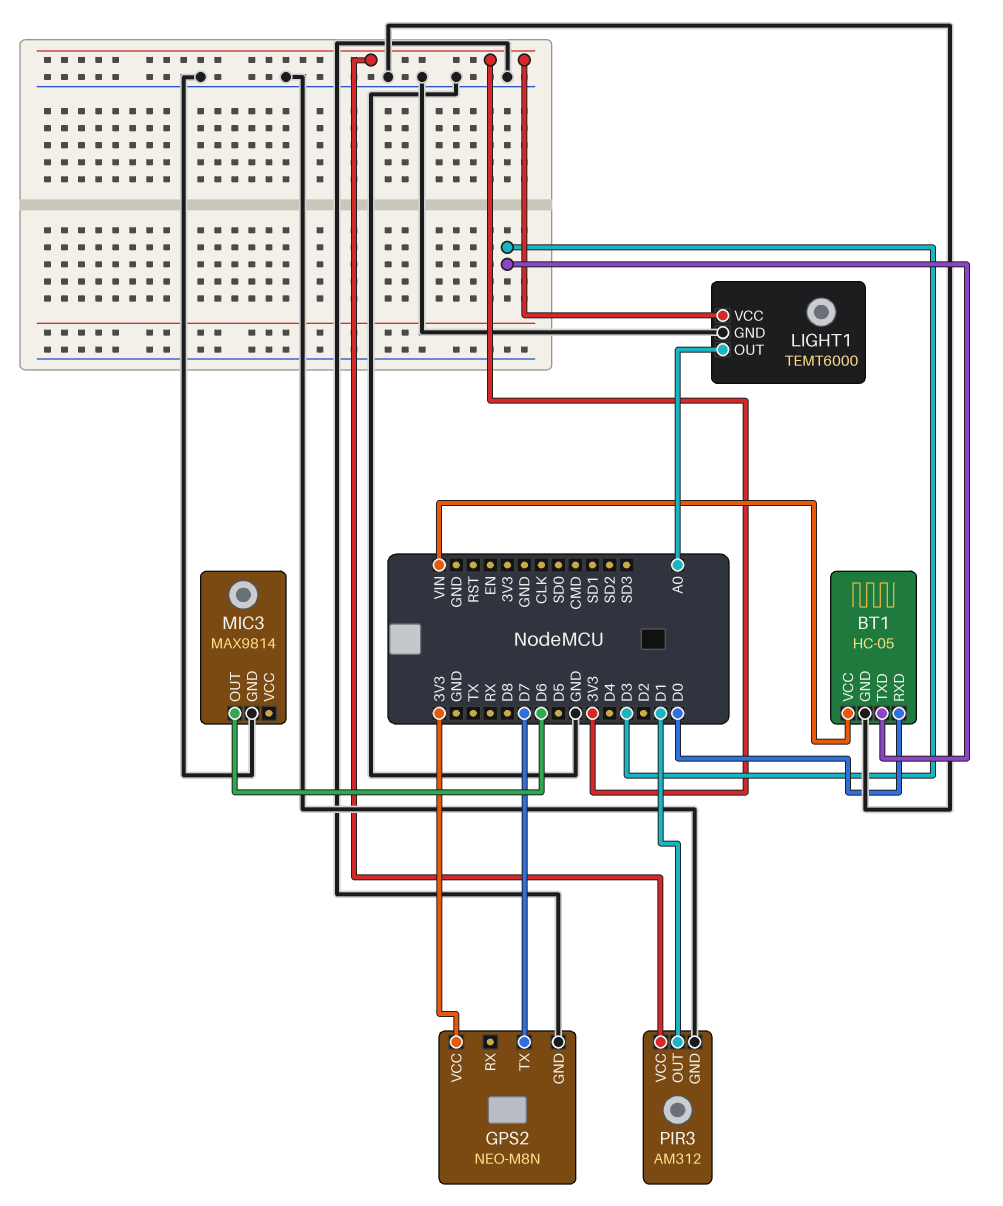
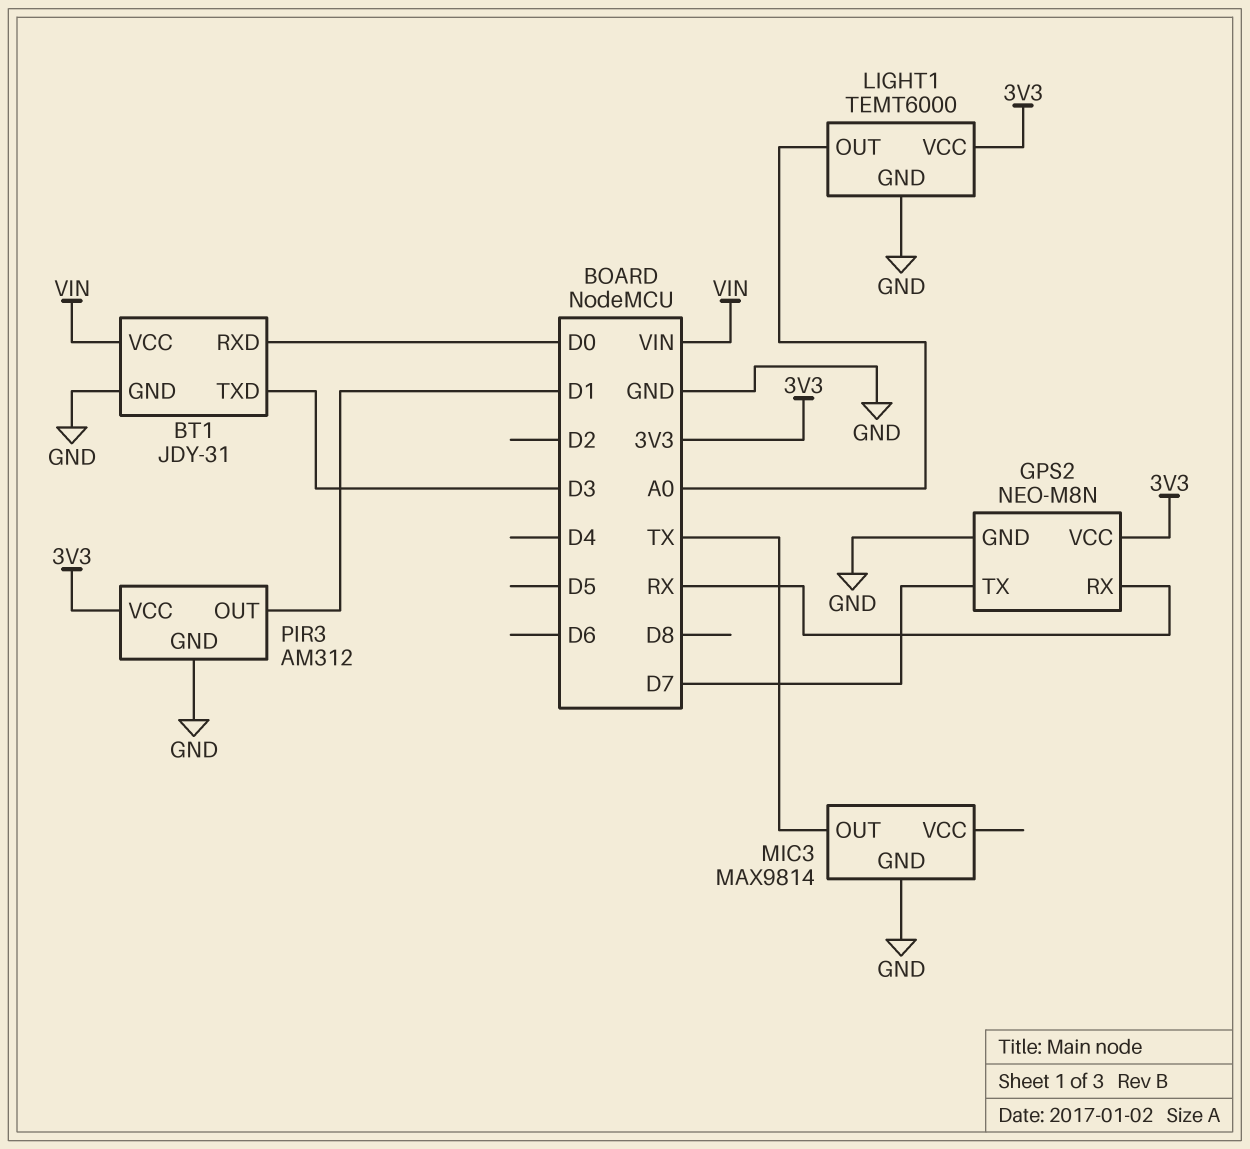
BT1: HC-05 -> JDY-31
GPS2 pin RX: none -> RX
MIC3 pin OUT: D6 -> TX

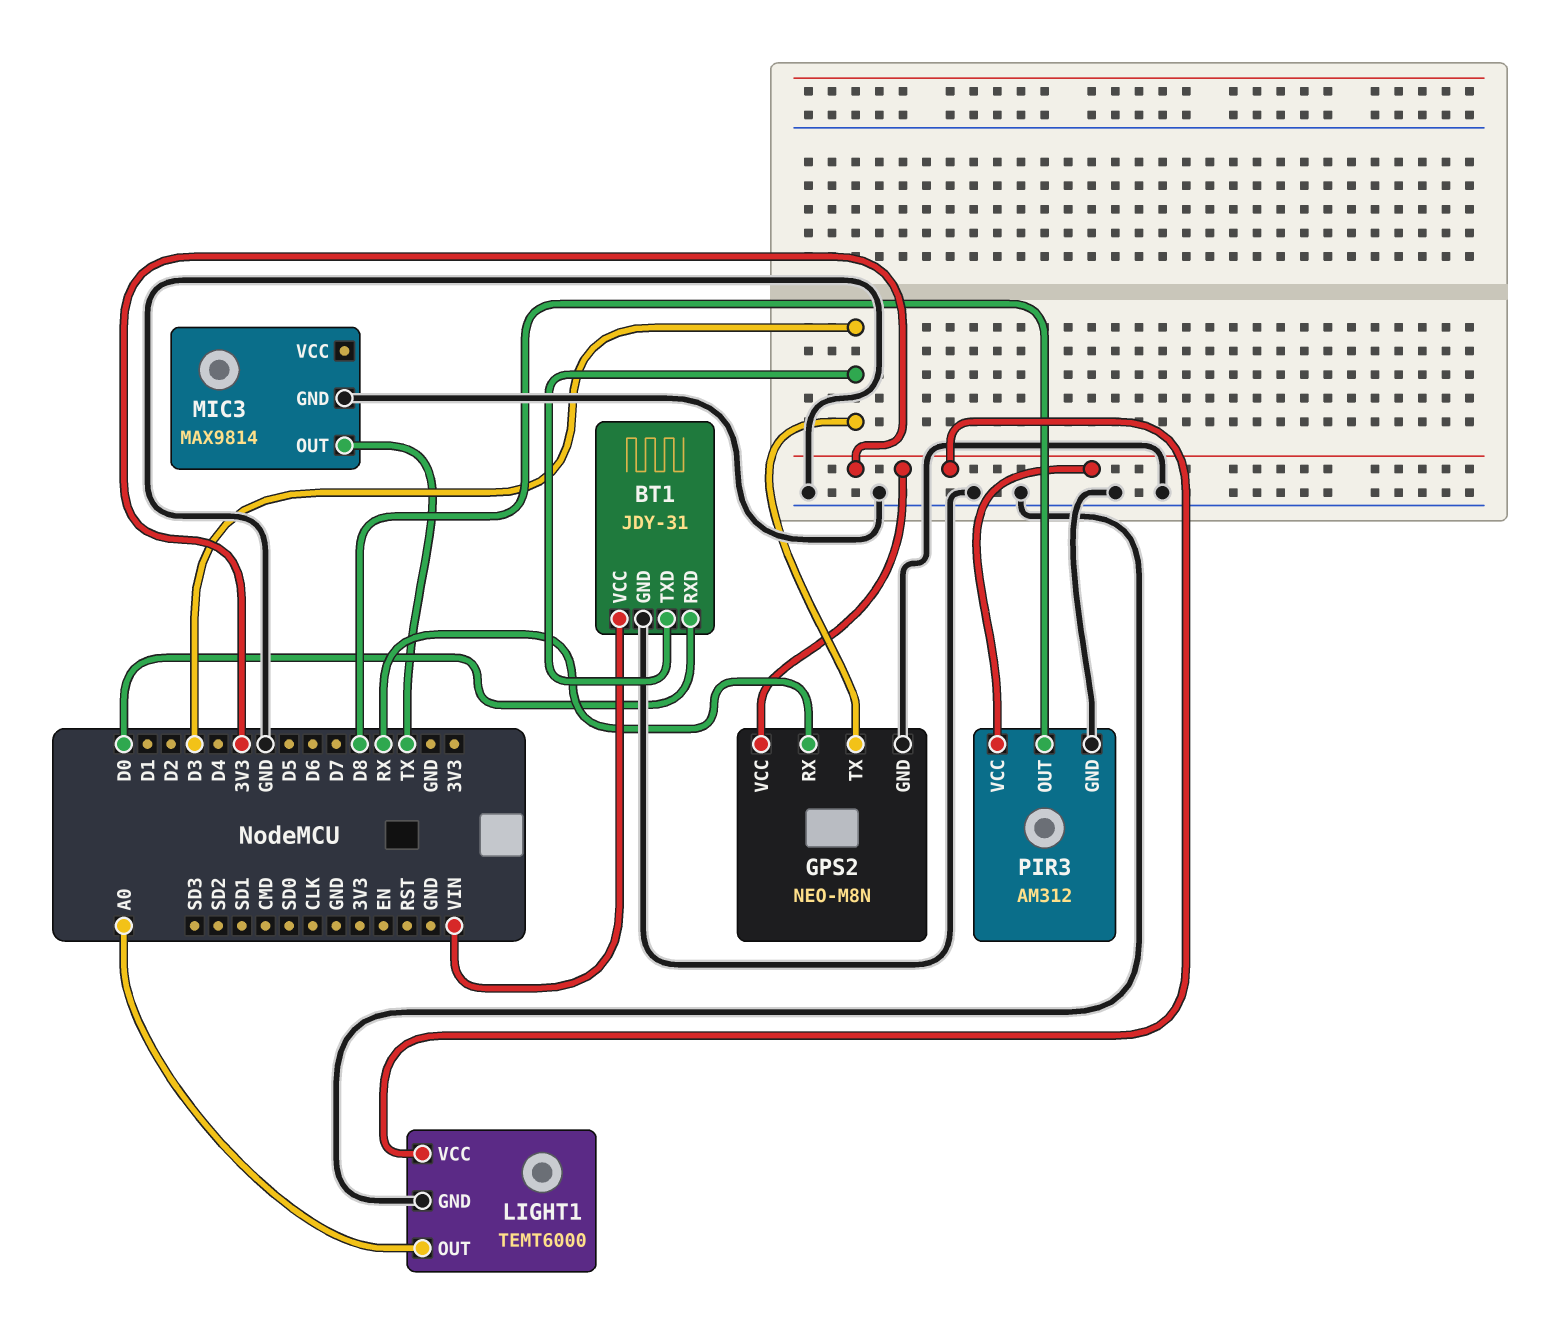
GPS2 pin TX: D7 -> D3
PIR3 pin OUT: D1 -> D8

